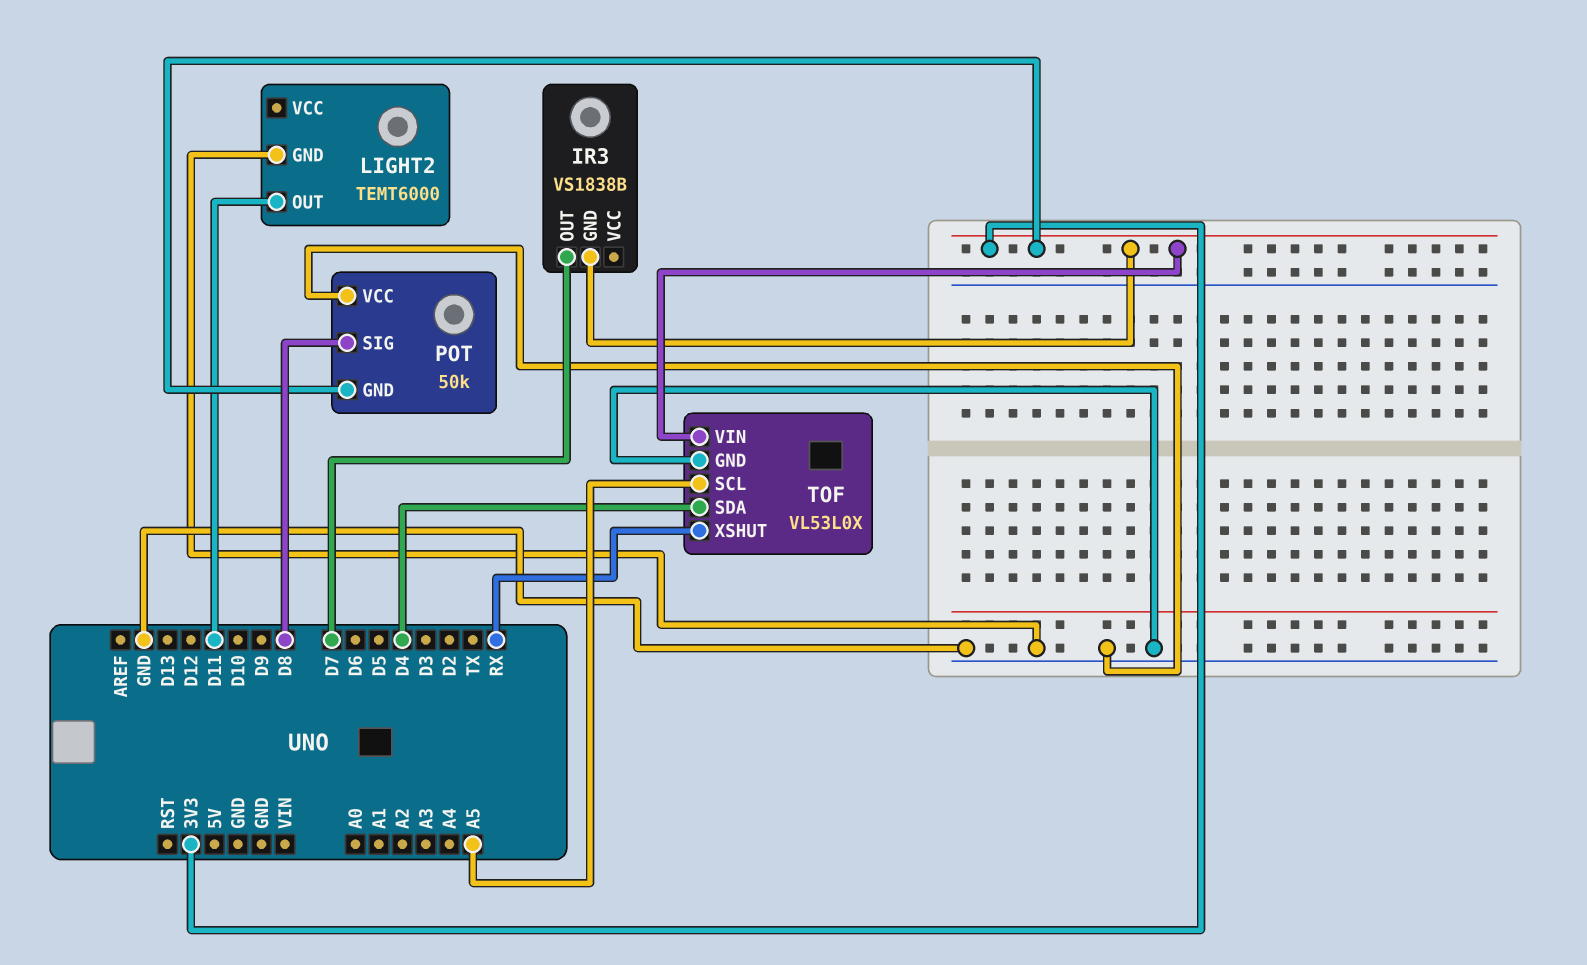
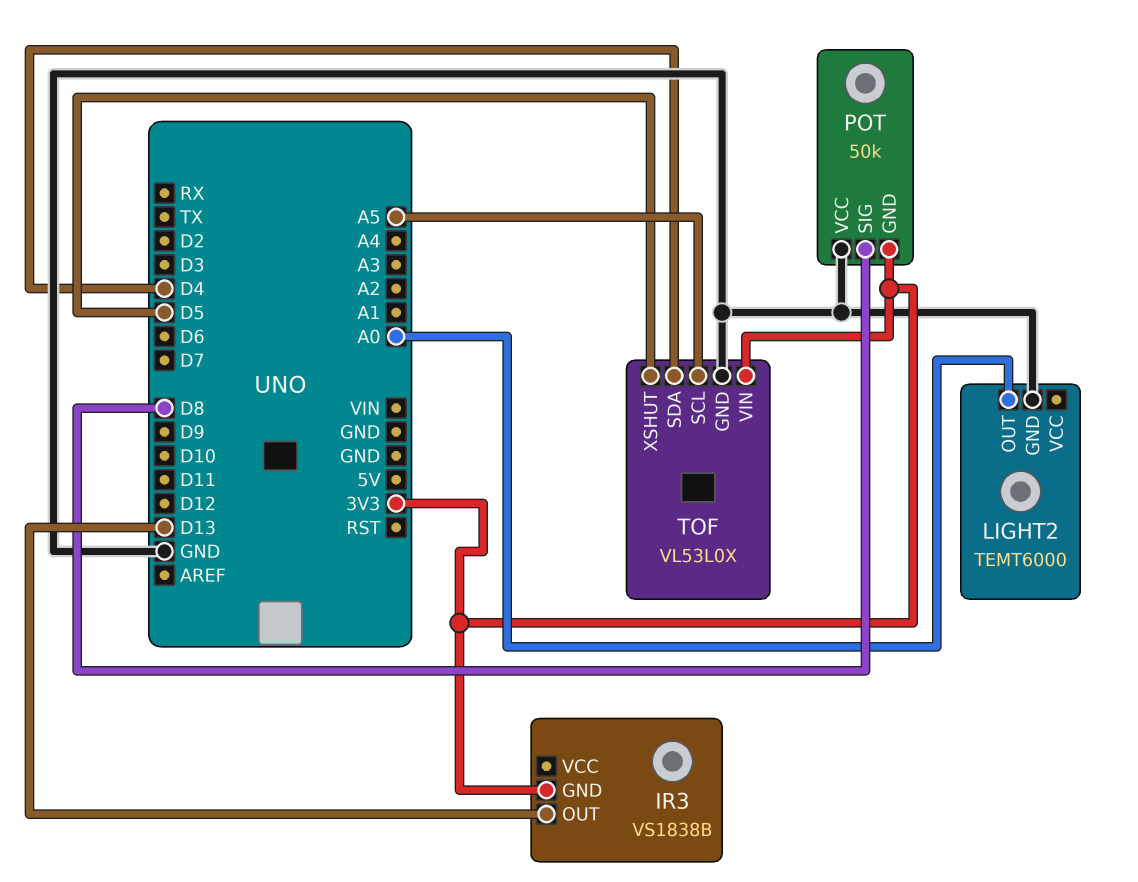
IR3 pin OUT: D7 -> D13
LIGHT2 pin OUT: D11 -> A0
TOF pin XSHUT: RX -> D5

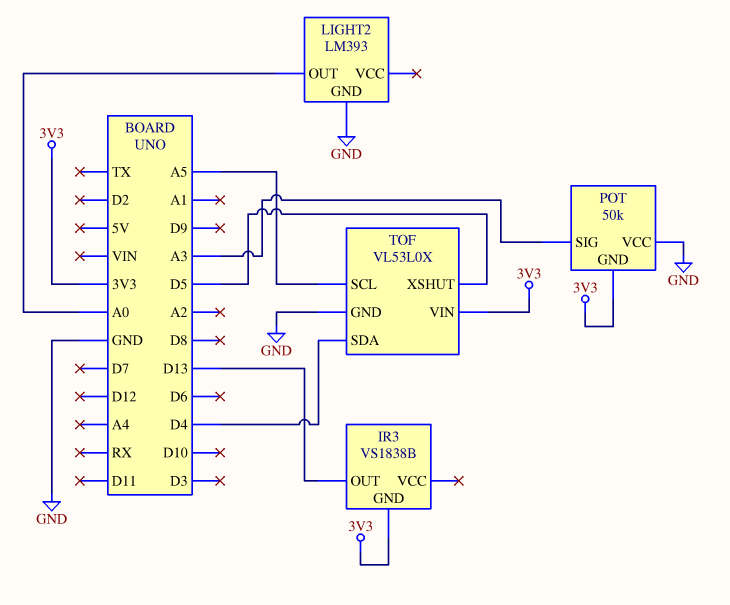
LIGHT2: TEMT6000 -> LM393
POT pin SIG: D8 -> A3

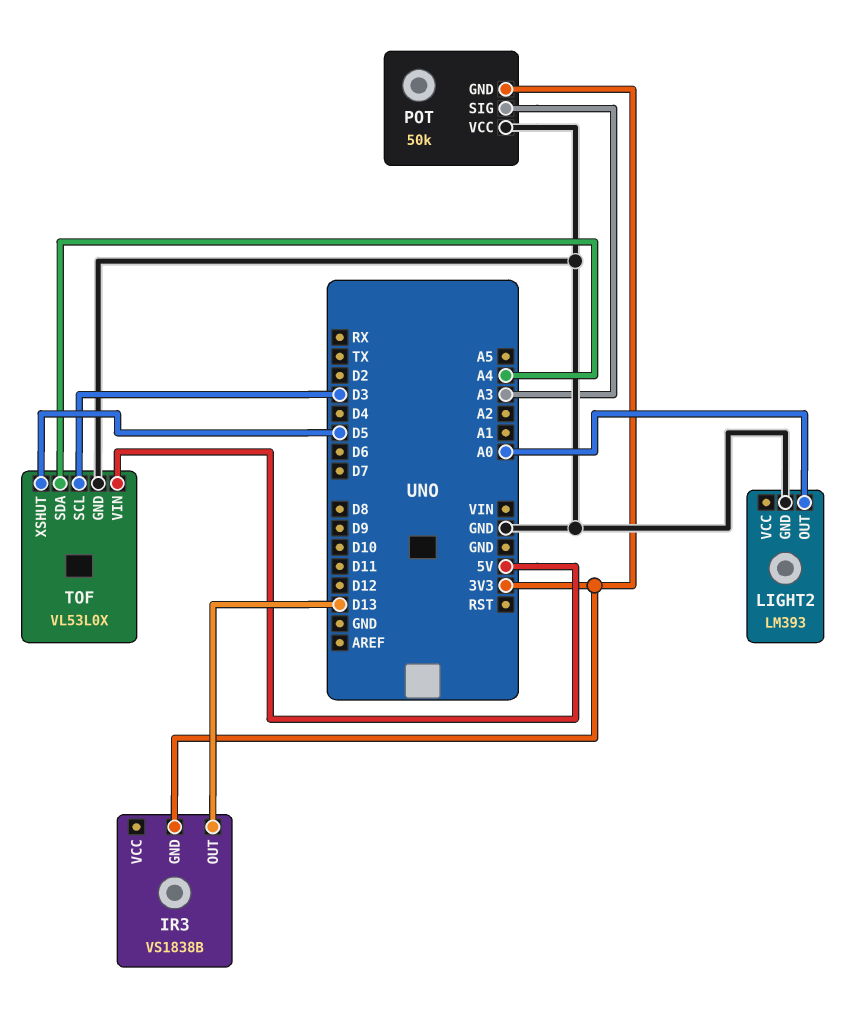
TOF pin SCL: A5 -> D3
TOF pin SDA: D4 -> A4
TOF pin VIN: 3V3 -> 5V

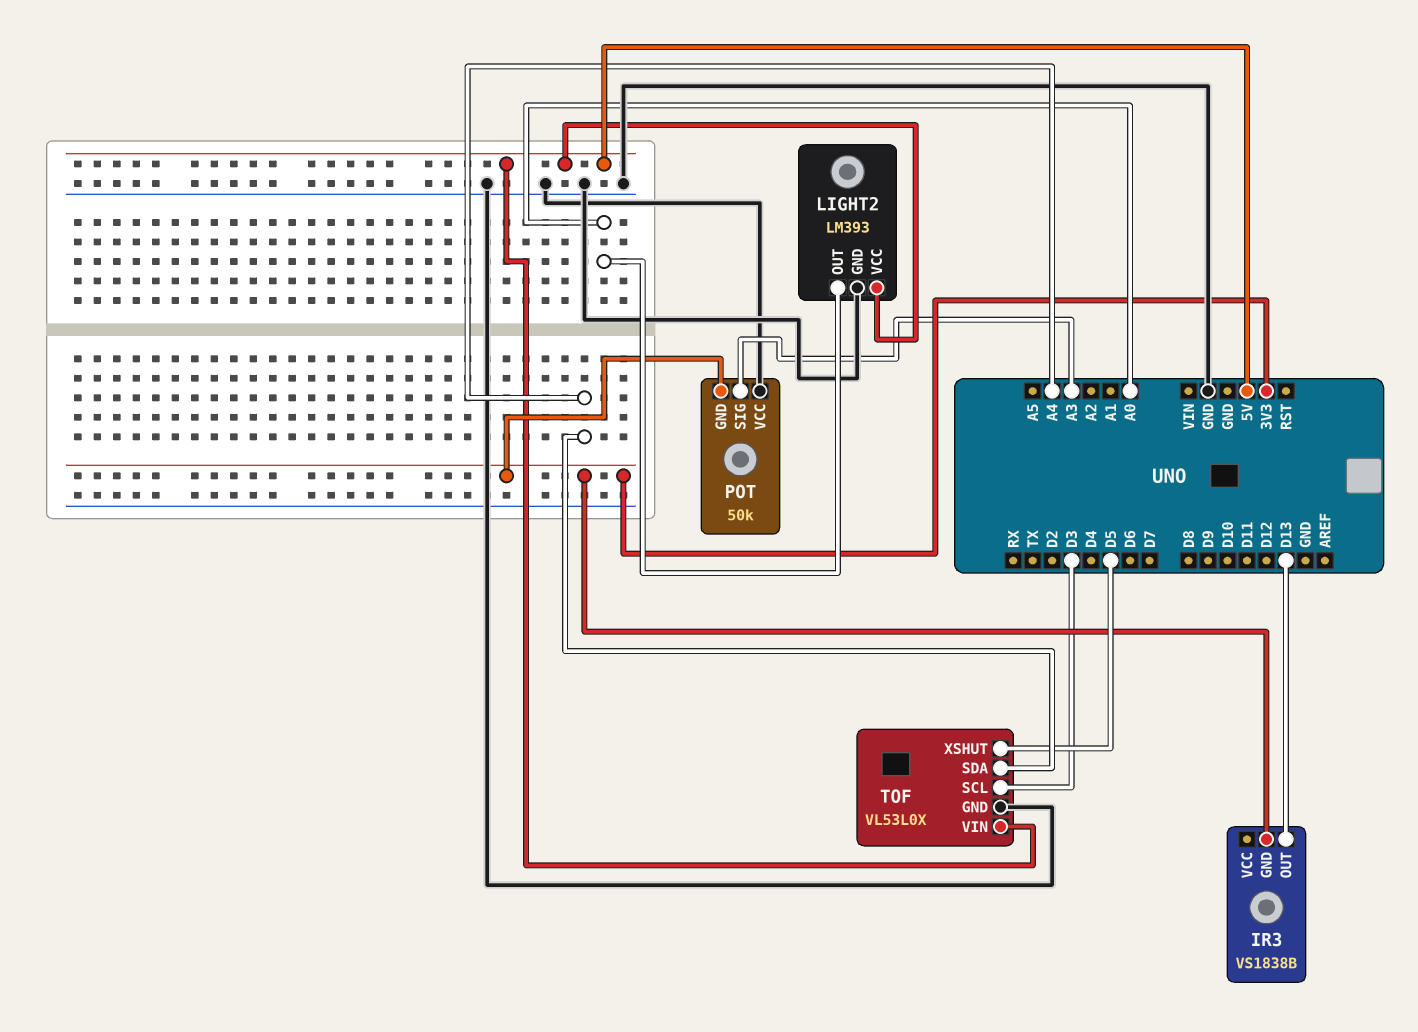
LIGHT2 pin VCC: none -> 5V

